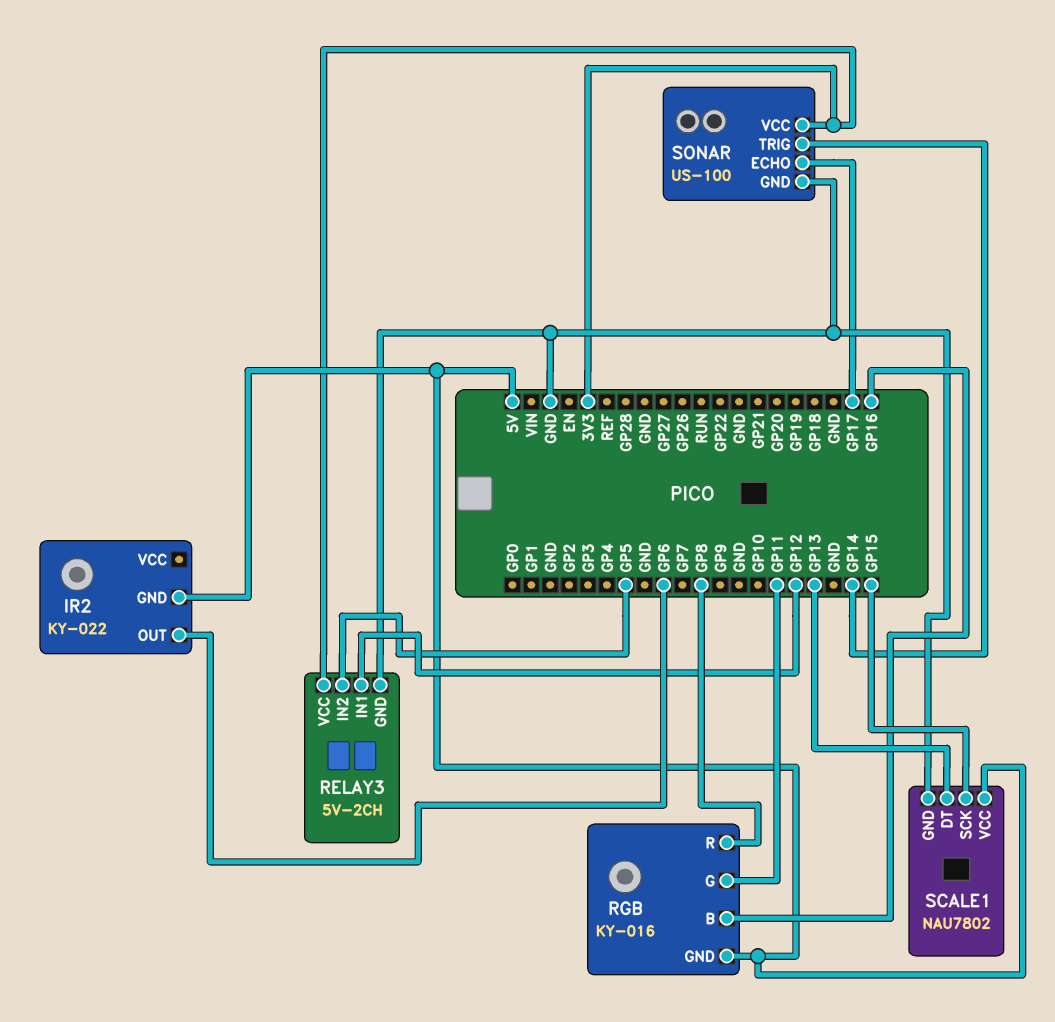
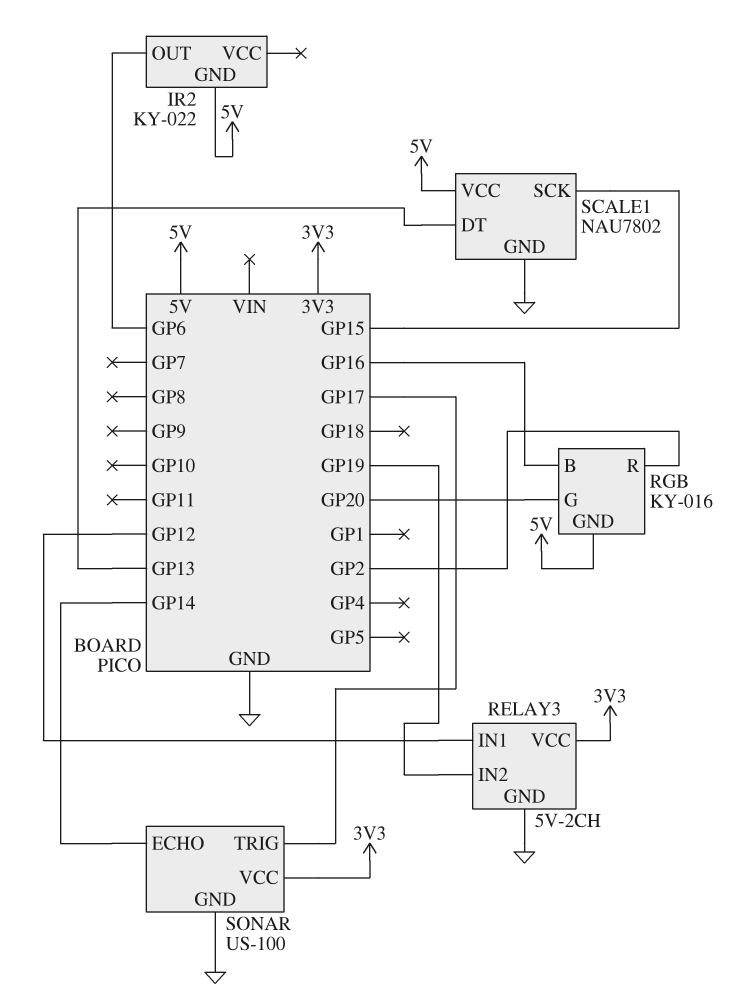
RELAY3 pin IN2: GP5 -> GP19
RGB pin G: GP11 -> GP20
RGB pin R: GP8 -> GP2
SONAR pin ECHO: GP17 -> GP14
SONAR pin TRIG: GP14 -> GP17

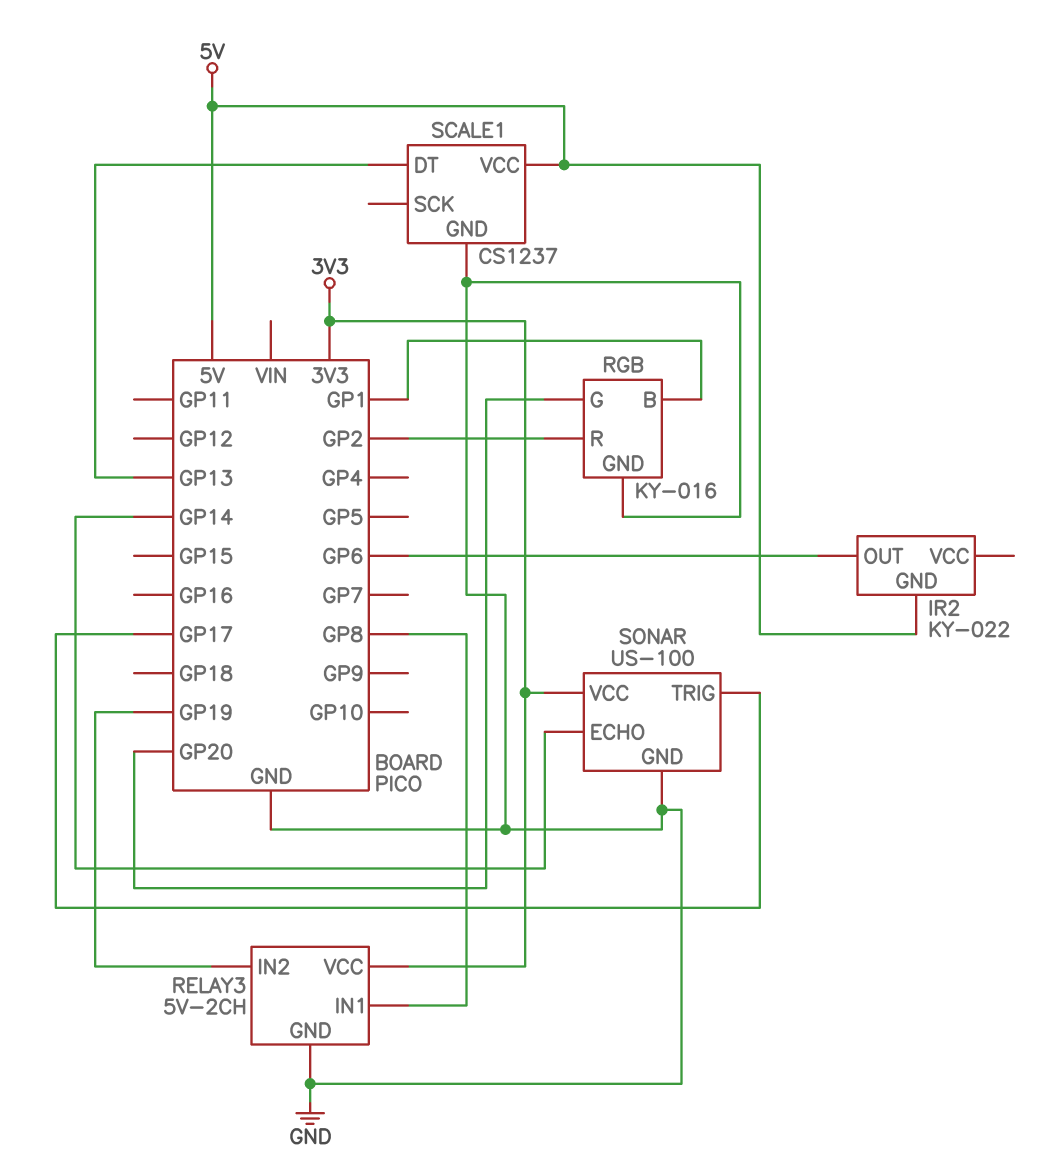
RELAY3 pin IN1: GP12 -> GP8
RGB pin B: GP16 -> GP1
RGB pin GND: 5V -> GND
SCALE1: NAU7802 -> CS1237
SCALE1 pin SCK: GP15 -> none

